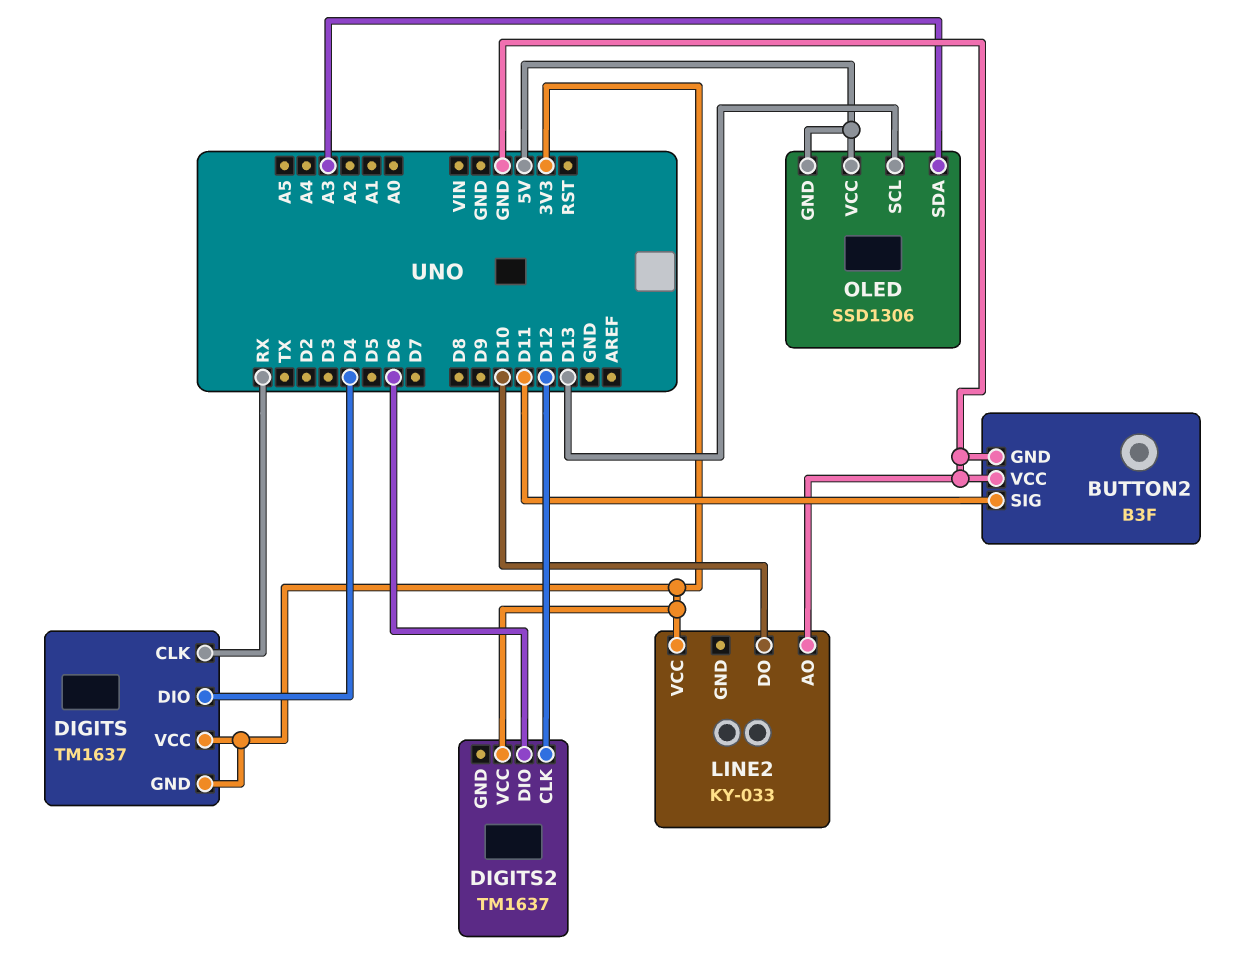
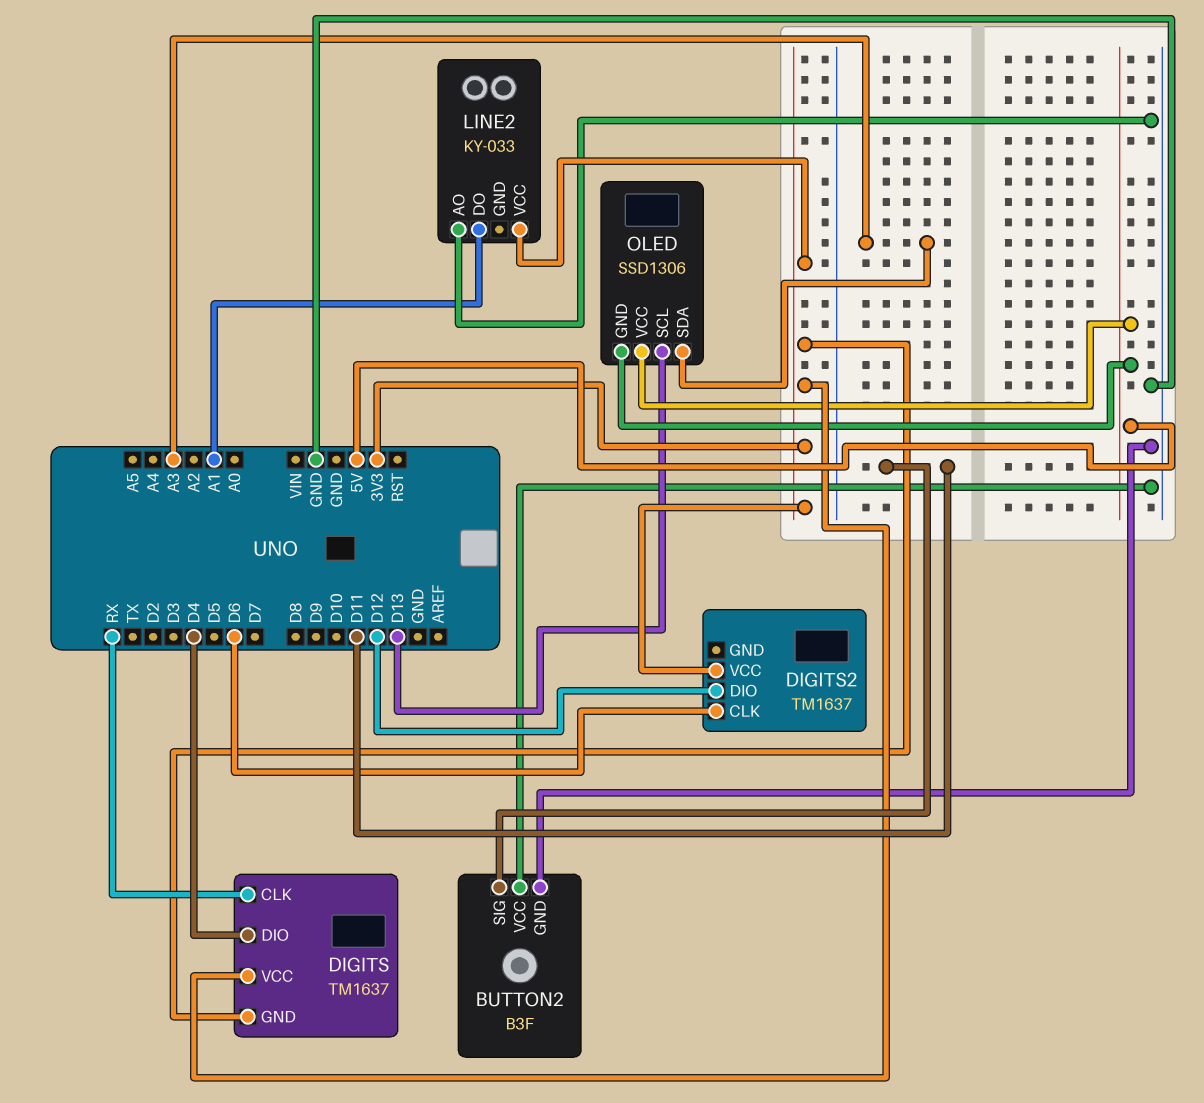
DIGITS2 pin CLK: D12 -> D6
DIGITS2 pin DIO: D6 -> D12
LINE2 pin DO: D10 -> A1

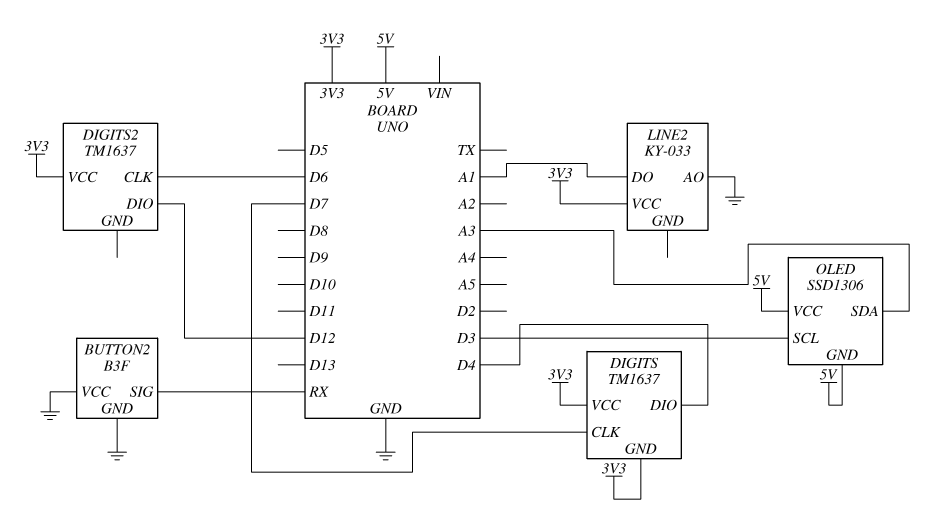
BUTTON2 pin SIG: D11 -> RX
DIGITS pin CLK: RX -> D7
OLED pin SCL: D13 -> D3

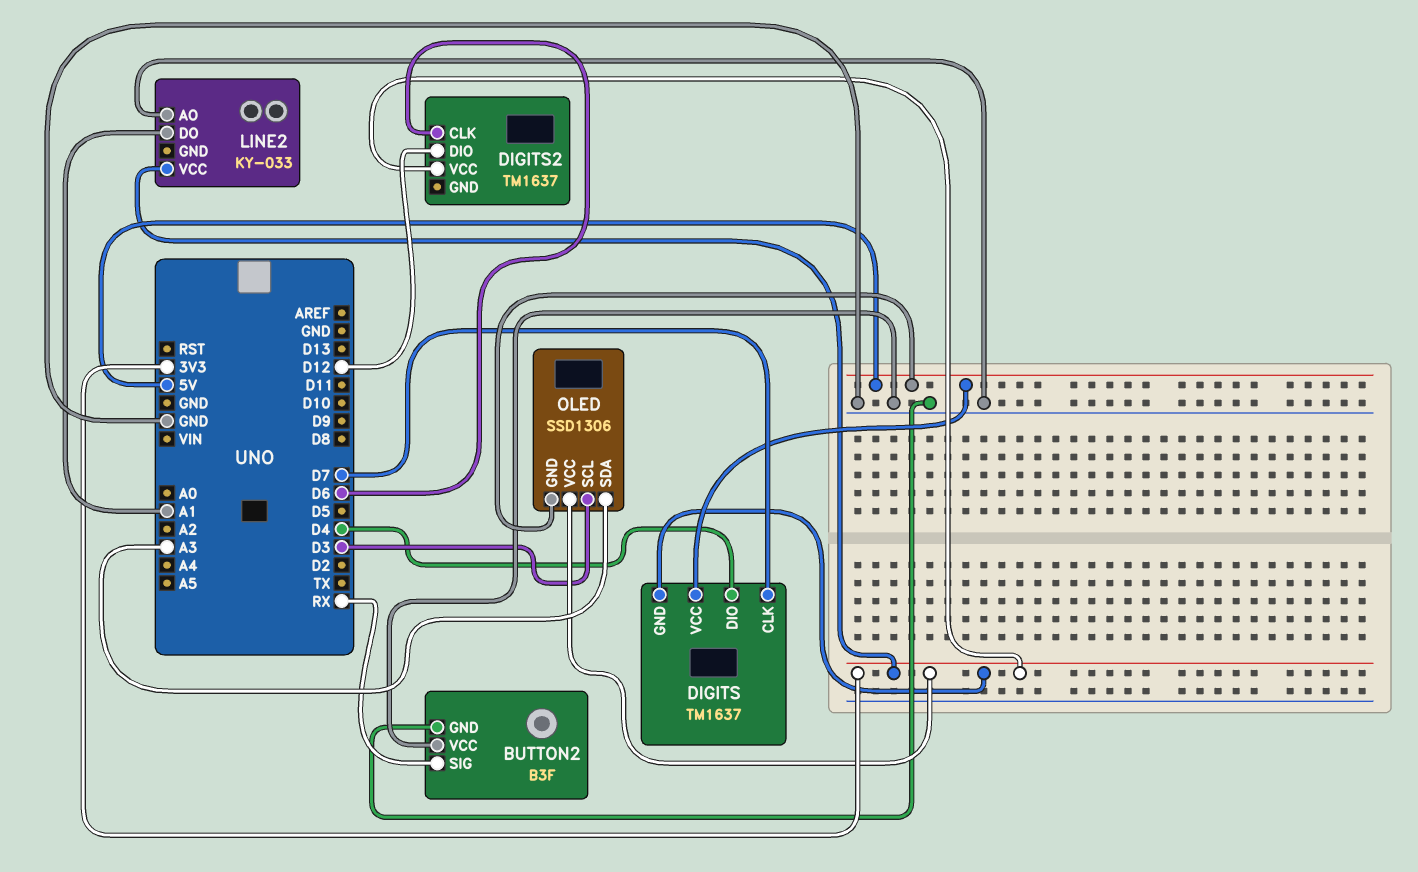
DIGITS pin VCC: 3V3 -> 5V
OLED pin VCC: 5V -> 3V3

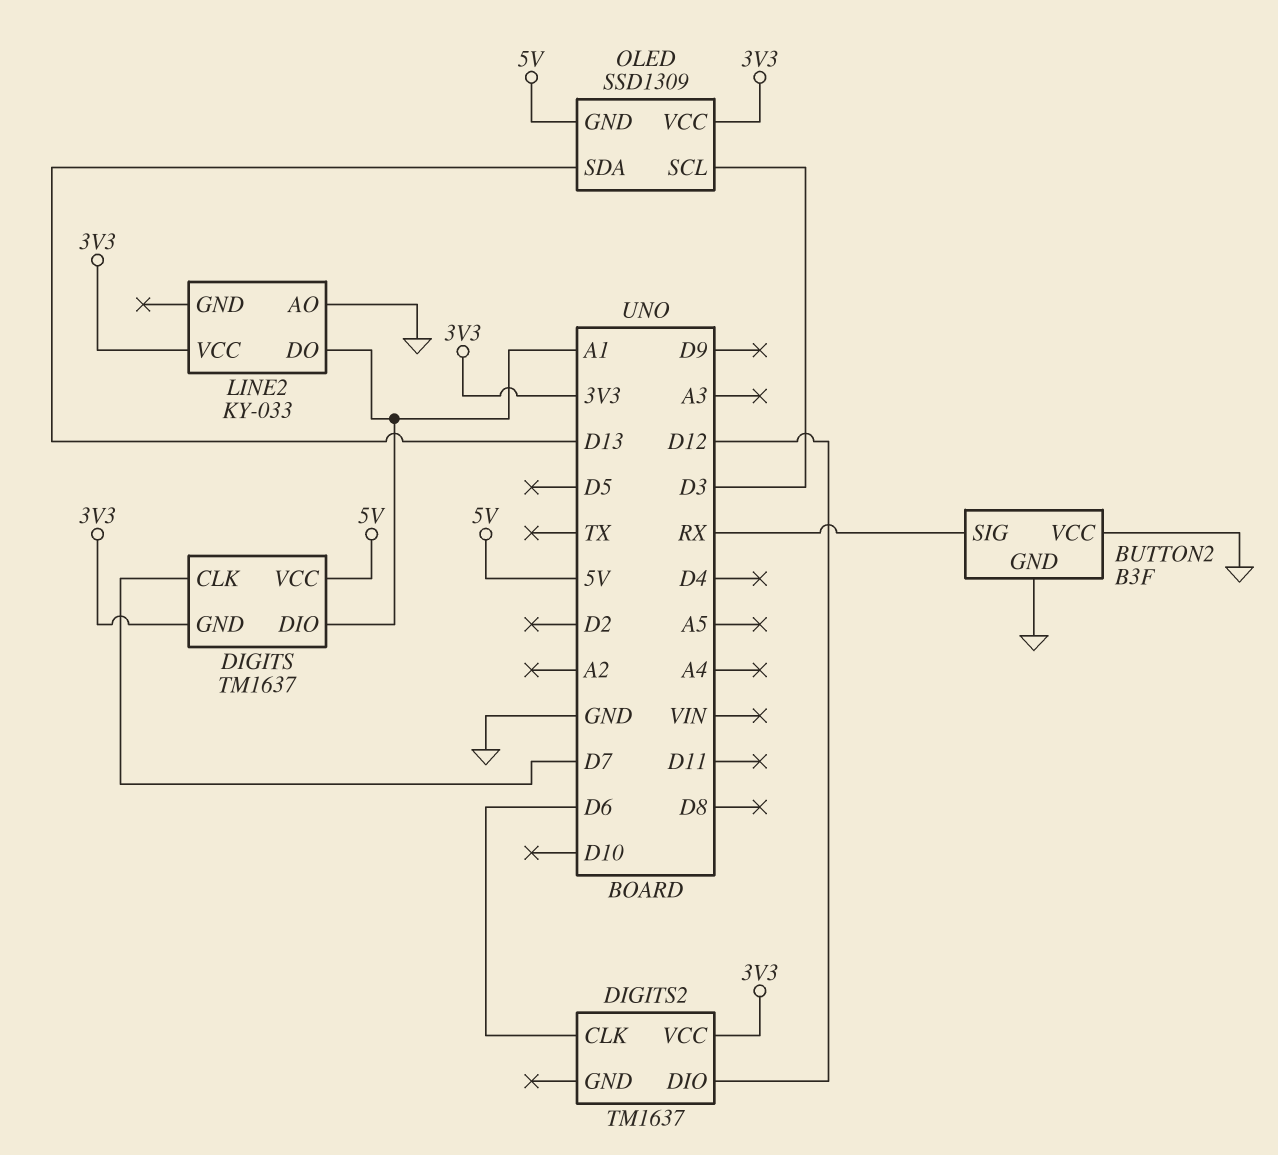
DIGITS pin DIO: D4 -> A1
OLED: SSD1306 -> SSD1309
OLED pin SDA: A3 -> D13

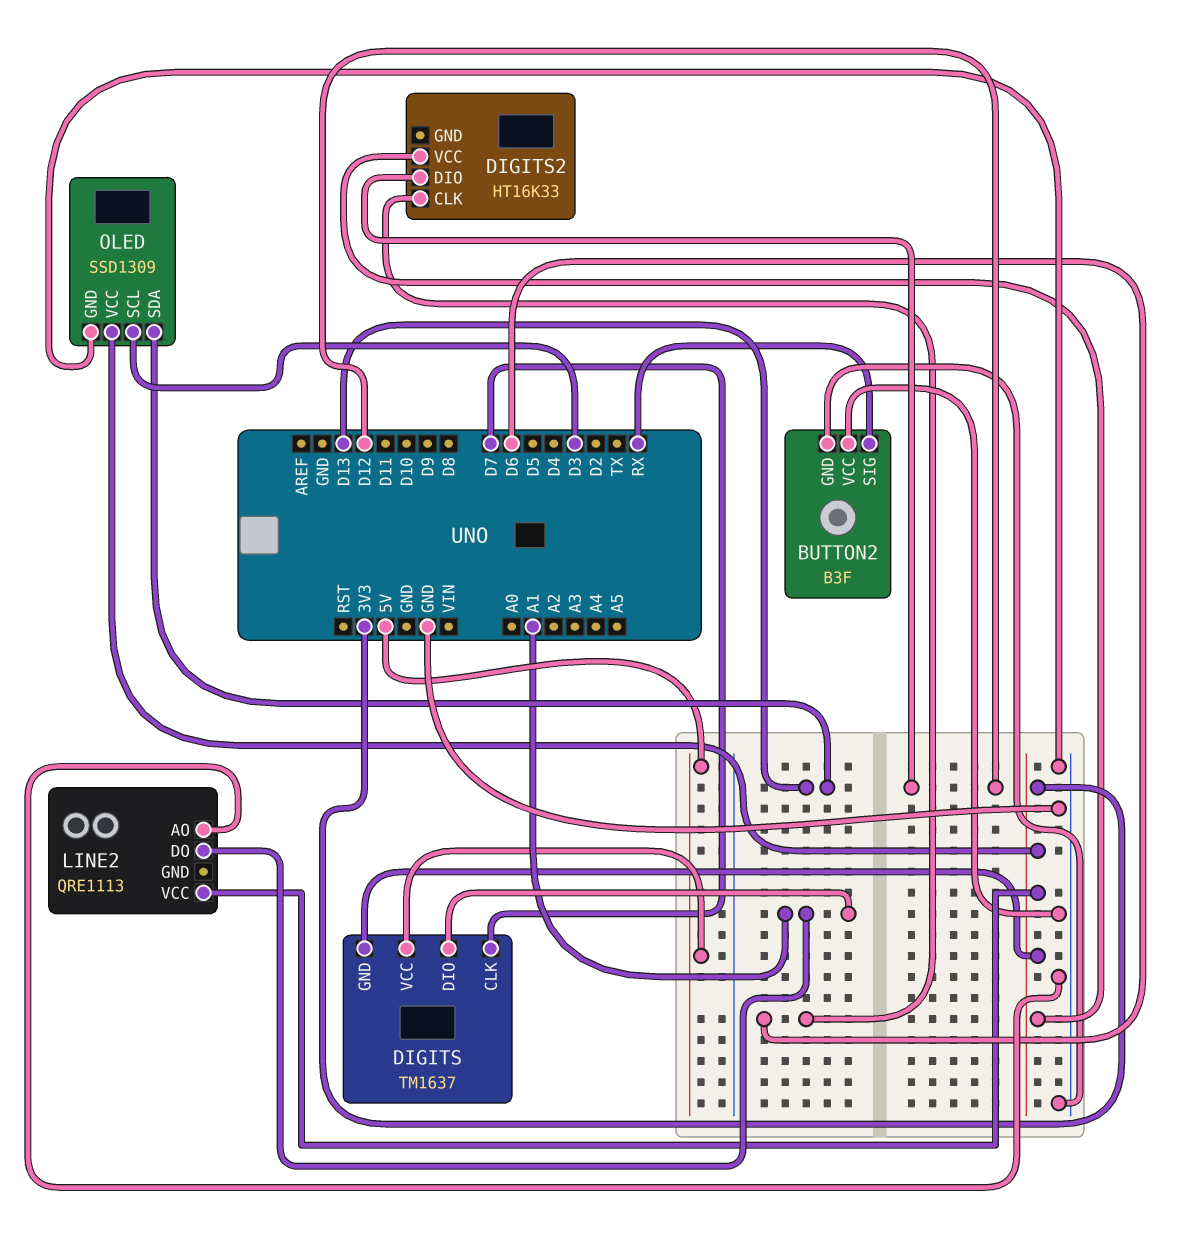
DIGITS2: TM1637 -> HT16K33
LINE2: KY-033 -> QRE1113
OLED pin GND: 5V -> GND

